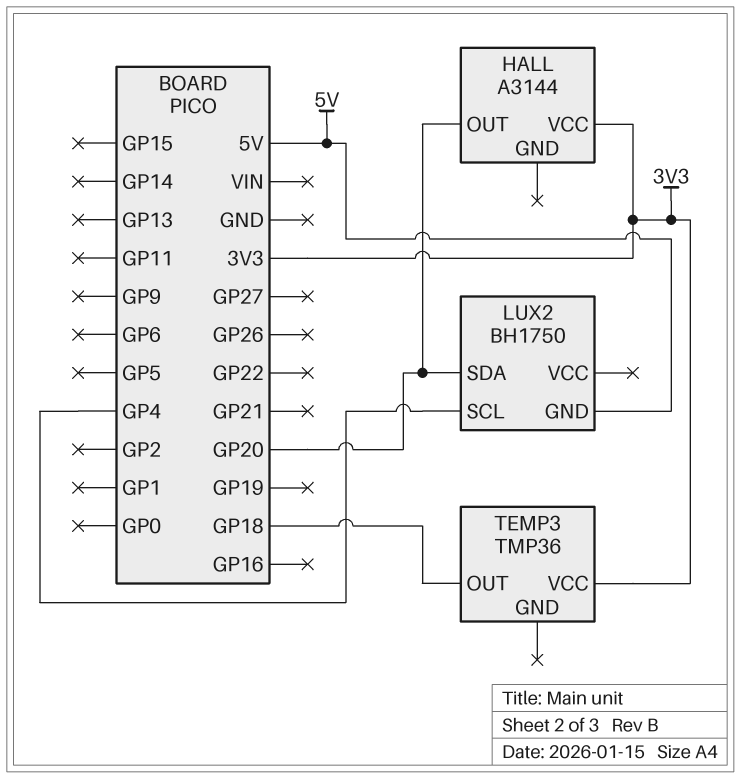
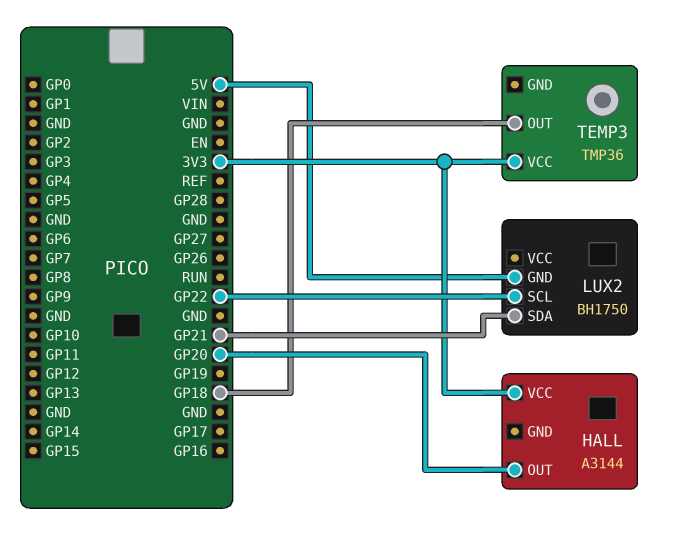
LUX2 pin SCL: GP4 -> GP22
LUX2 pin SDA: GP20 -> GP21

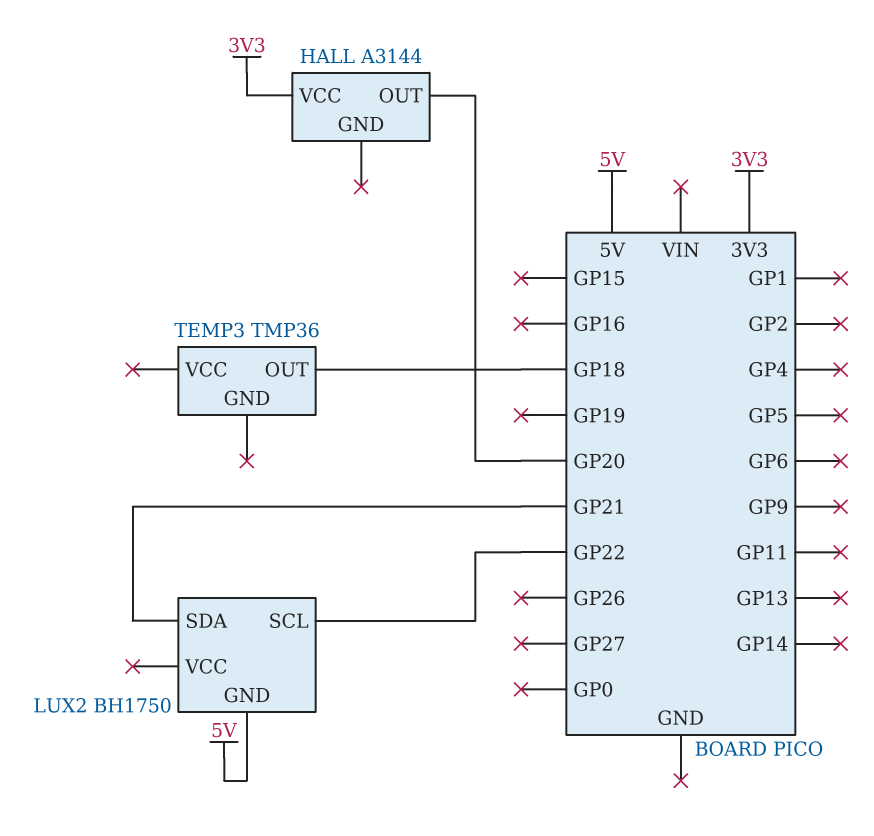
TEMP3 pin VCC: 3V3 -> none

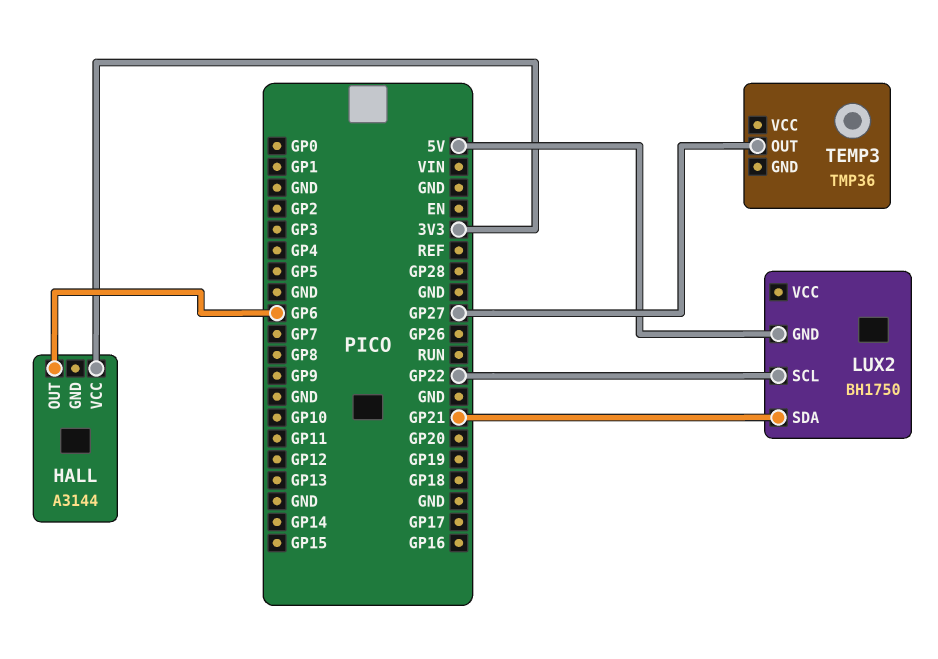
HALL pin OUT: GP20 -> GP6
TEMP3 pin OUT: GP18 -> GP27

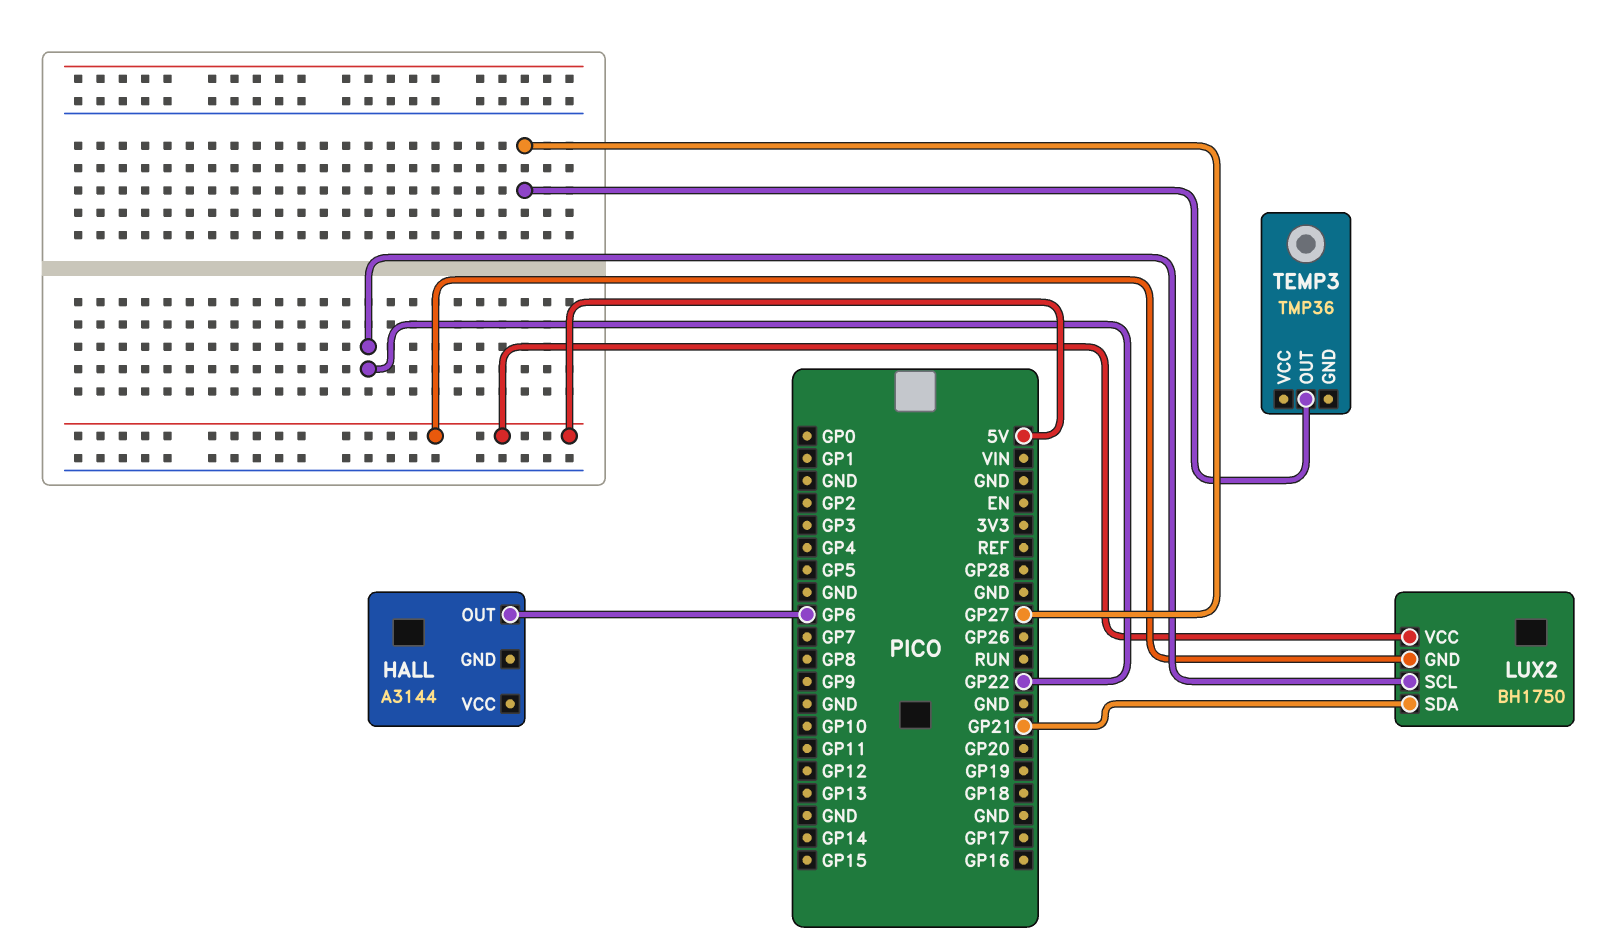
HALL pin VCC: 3V3 -> none
LUX2 pin VCC: none -> 5V

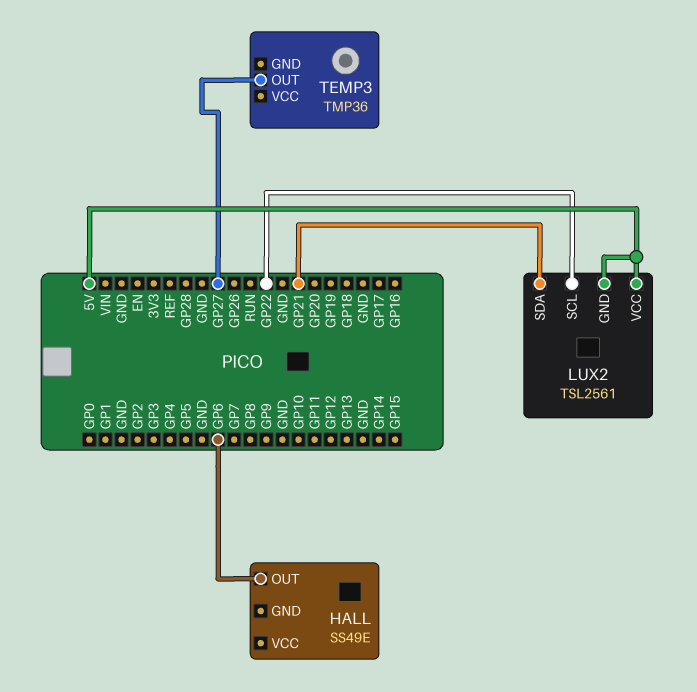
HALL: A3144 -> SS49E
LUX2: BH1750 -> TSL2561

